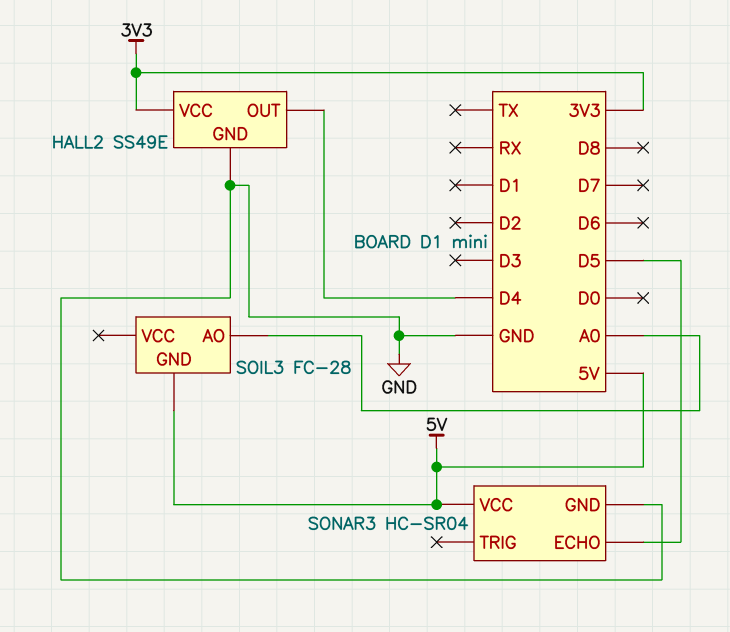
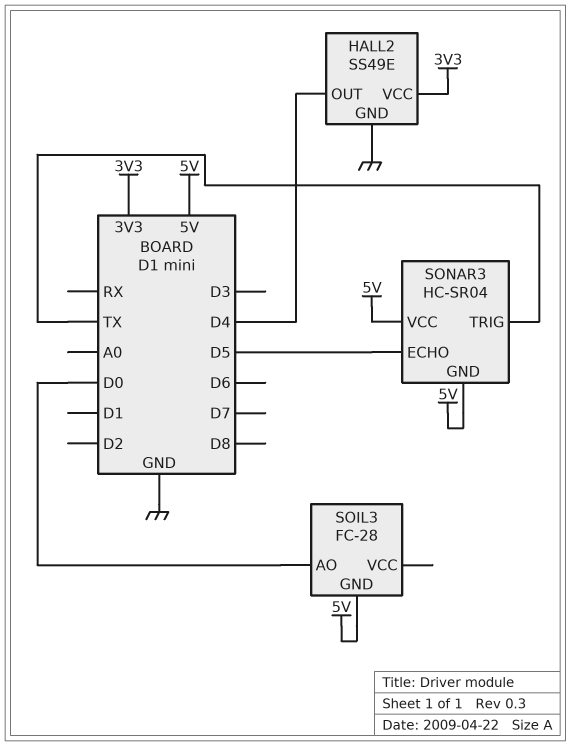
SOIL3 pin AO: A0 -> D0
SONAR3 pin GND: GND -> 5V
SONAR3 pin TRIG: none -> TX

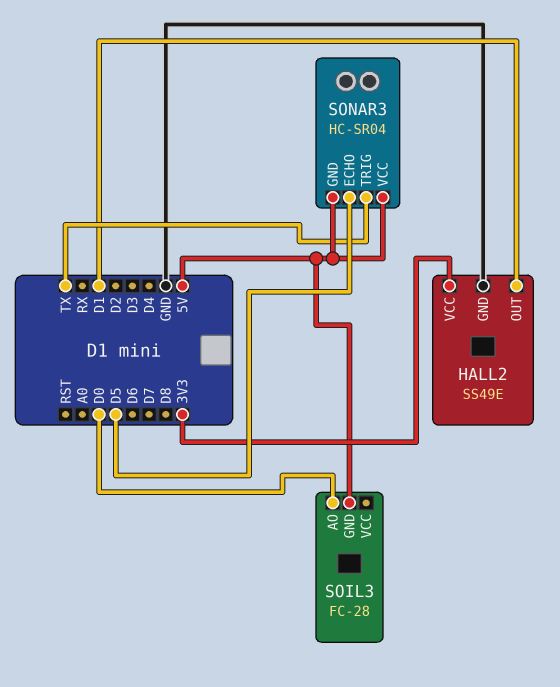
HALL2 pin OUT: D4 -> D1

